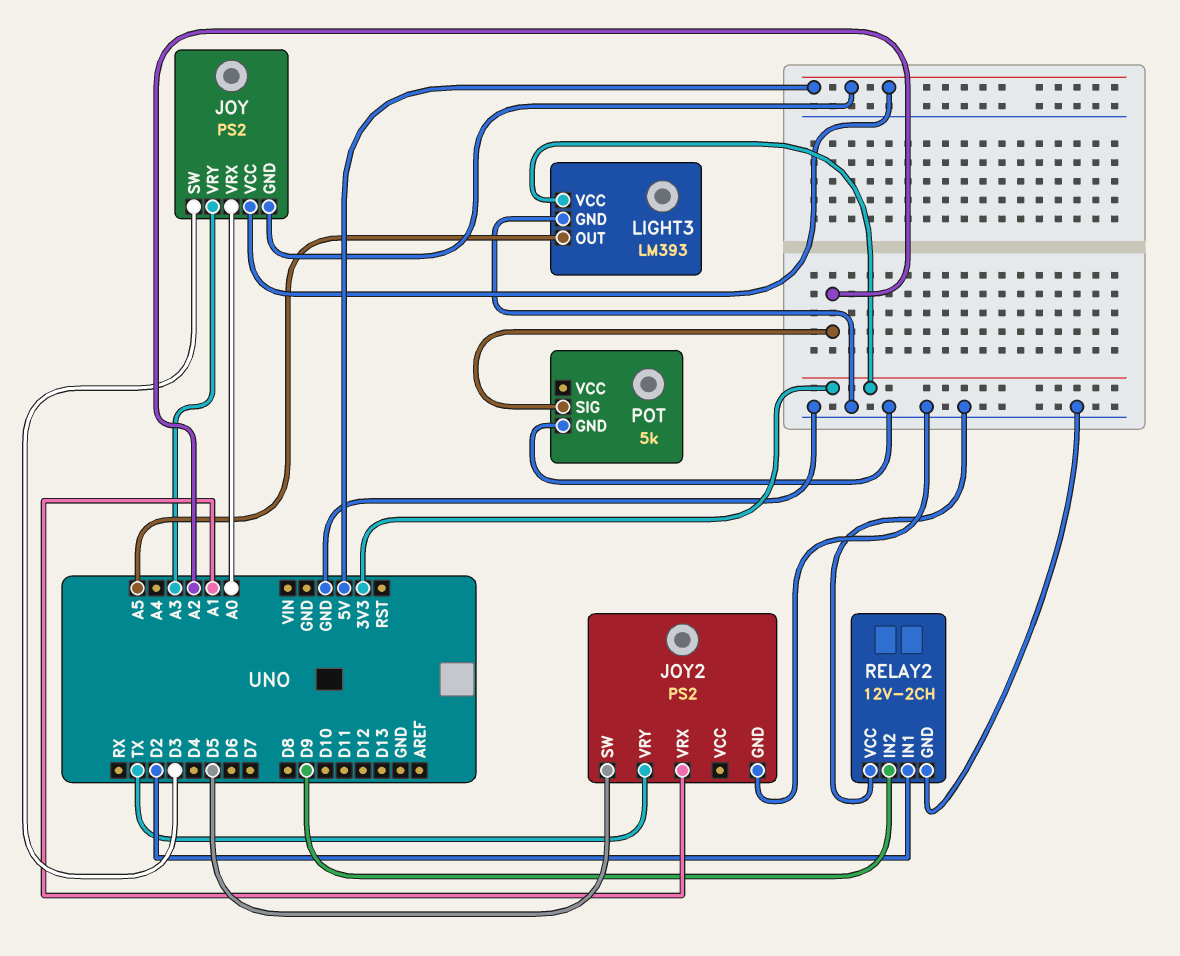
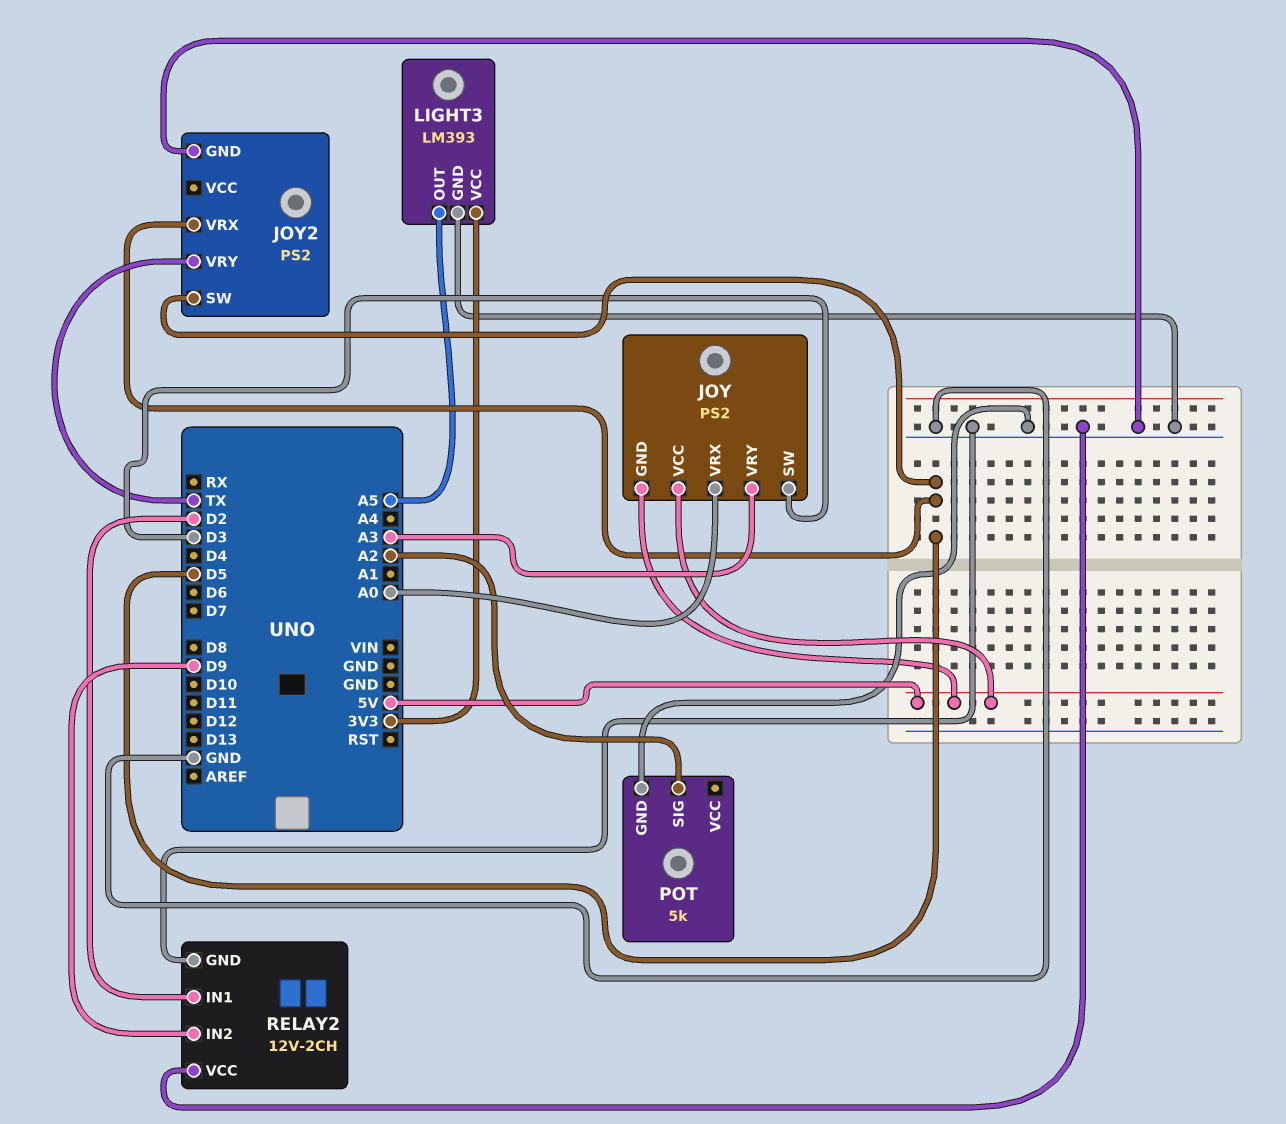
JOY2 pin VRX: A1 -> D5

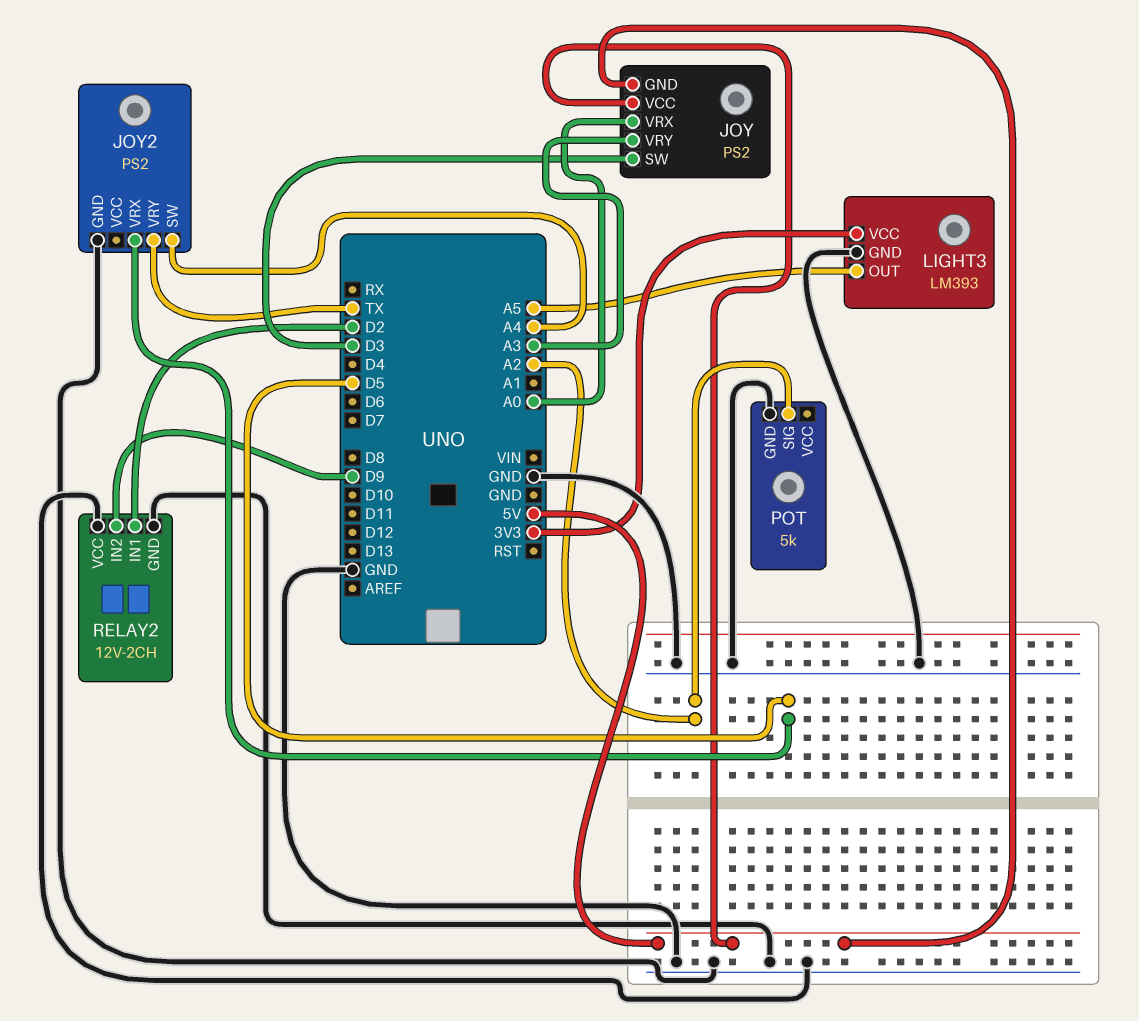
JOY2 pin SW: D5 -> A4

